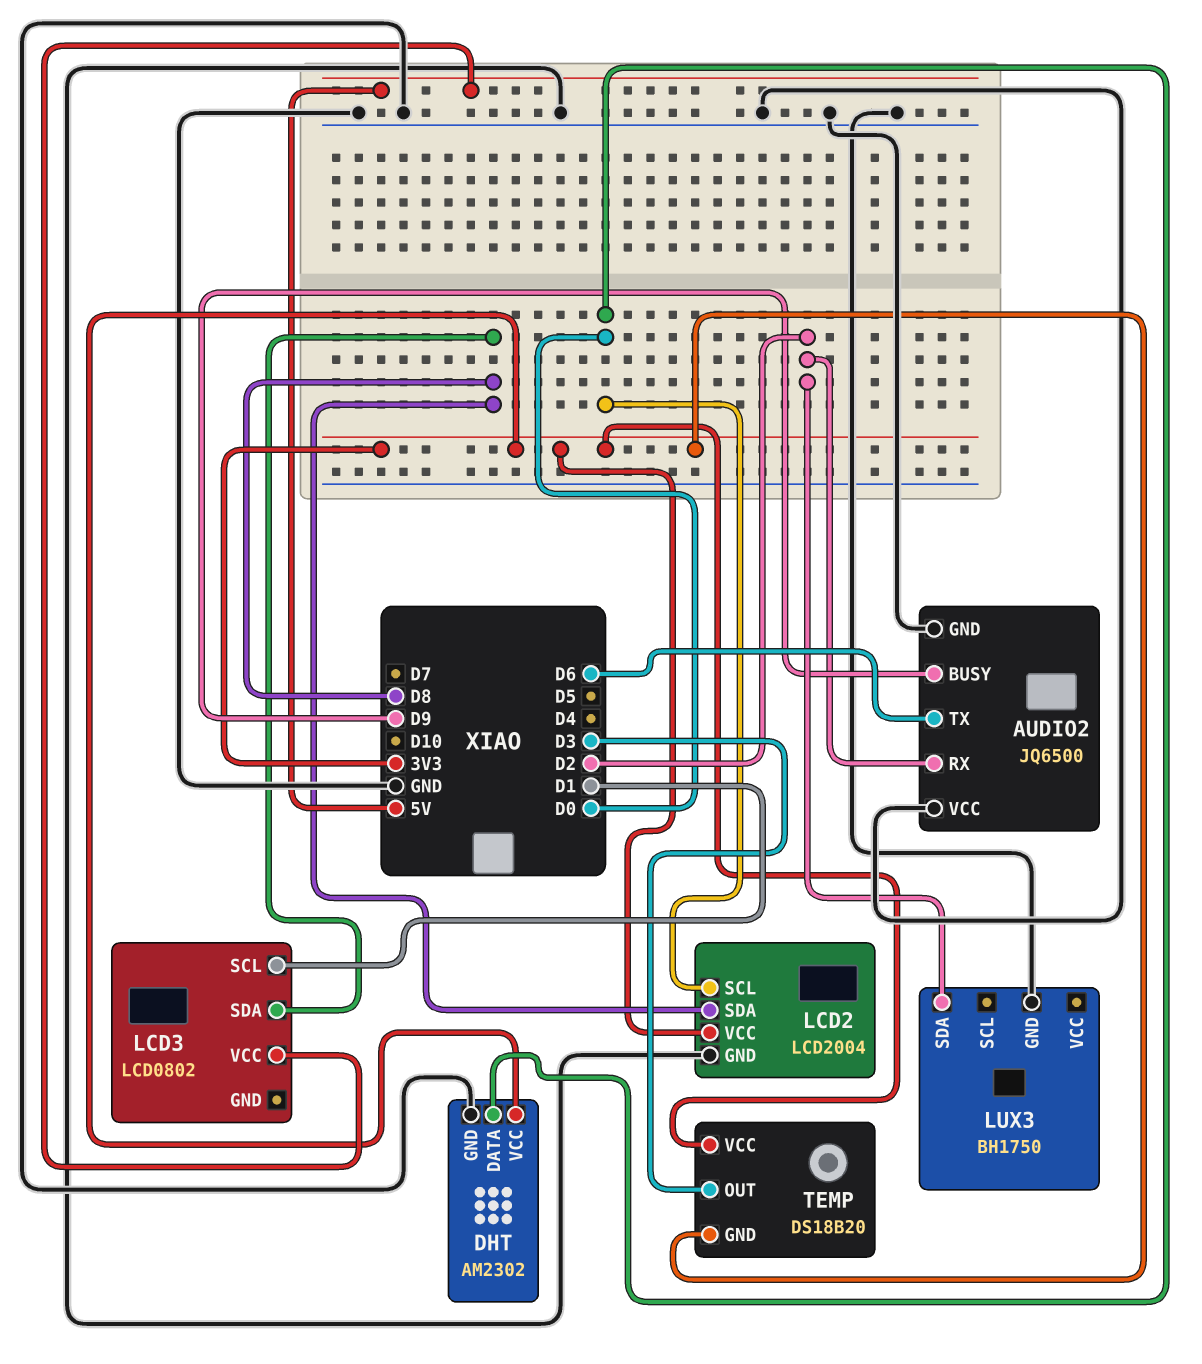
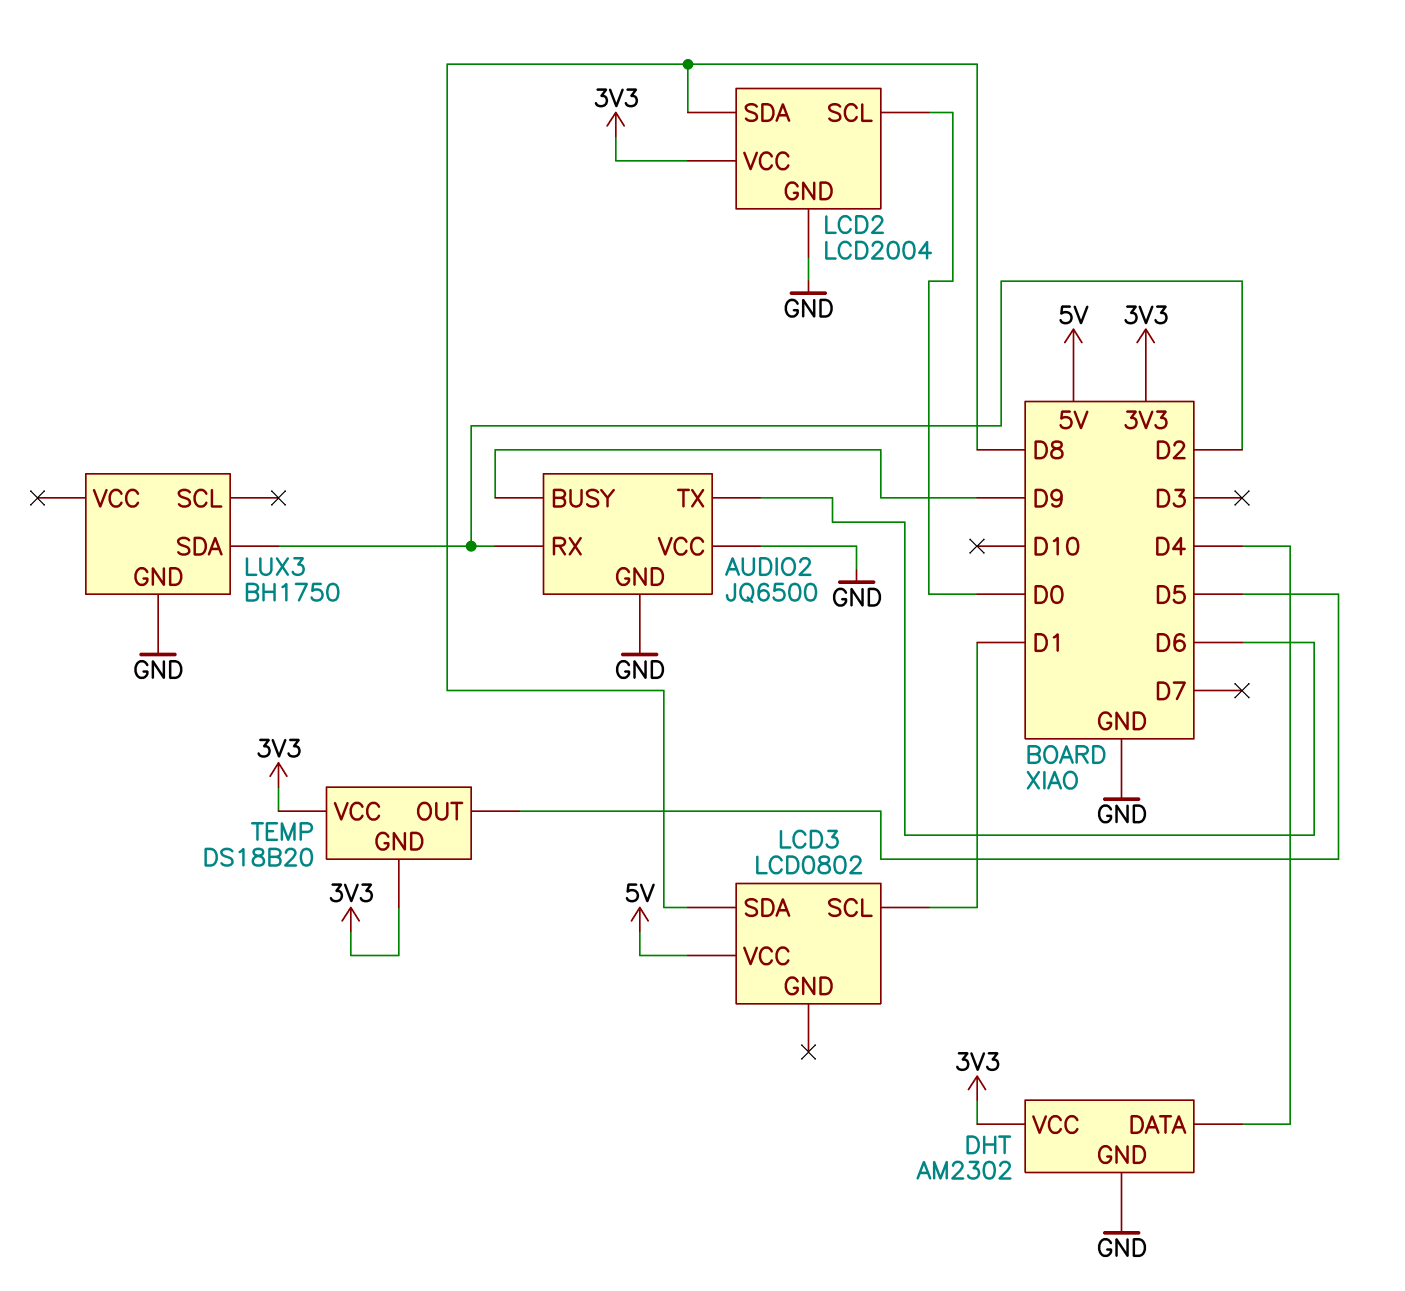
DHT pin DATA: D0 -> D4
TEMP pin OUT: D3 -> D5

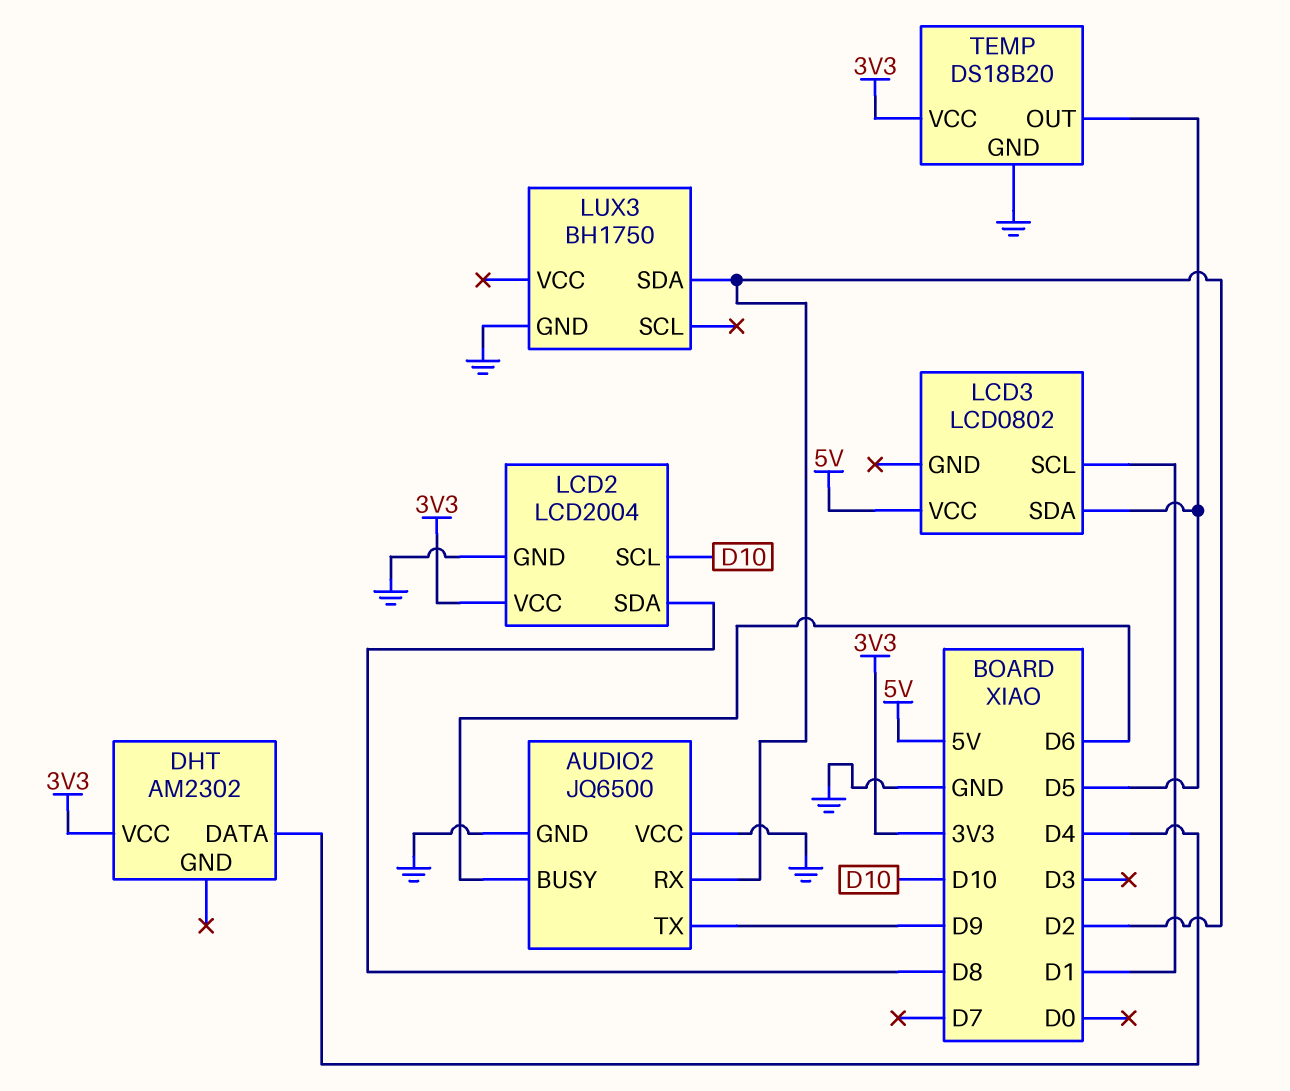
AUDIO2 pin BUSY: D9 -> D6
AUDIO2 pin TX: D6 -> D9
DHT pin GND: GND -> none
LCD2 pin SCL: D0 -> D10
LCD3 pin SDA: D8 -> D5
TEMP pin GND: 3V3 -> GND

